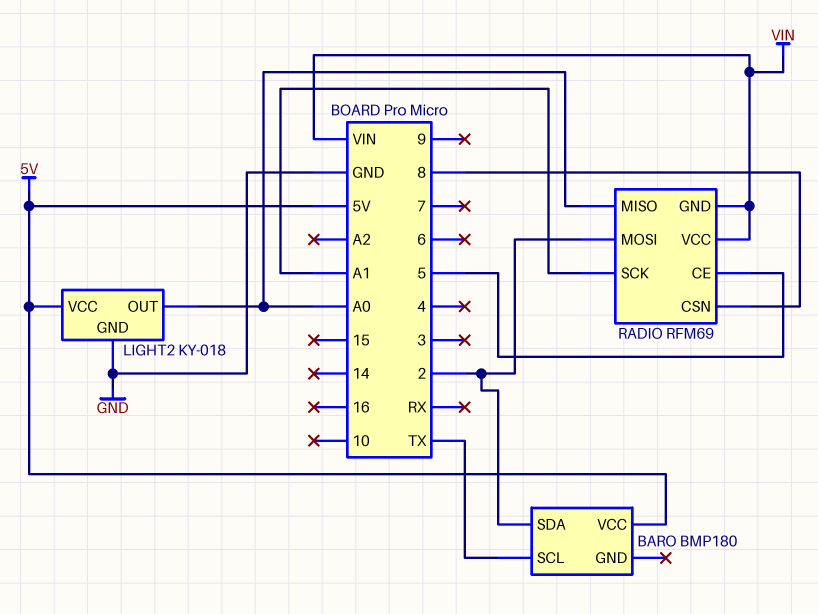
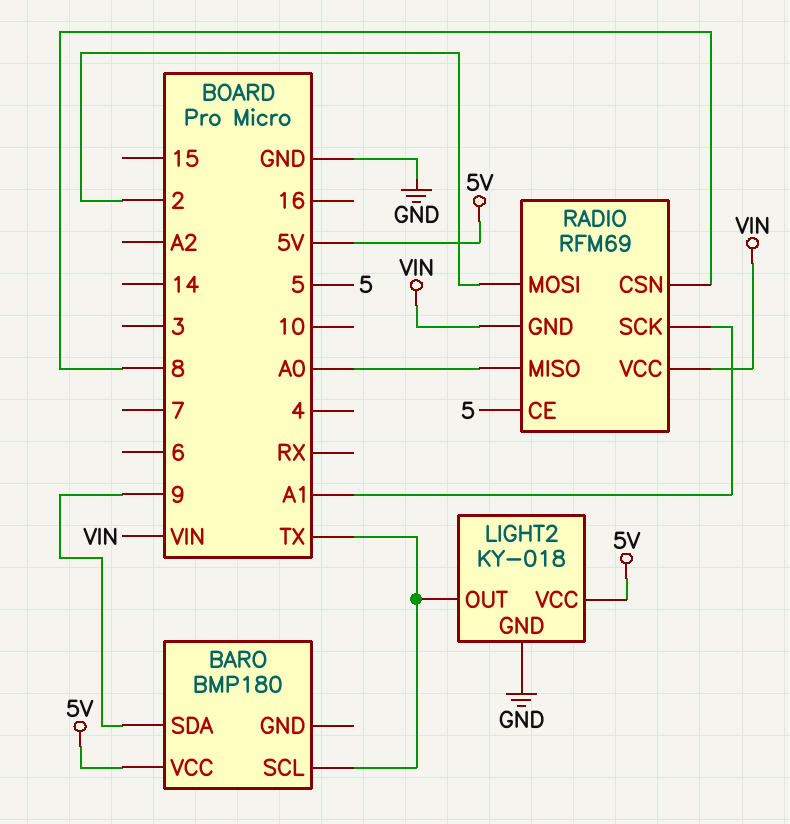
BARO pin SDA: 2 -> 9
LIGHT2 pin OUT: A0 -> TX

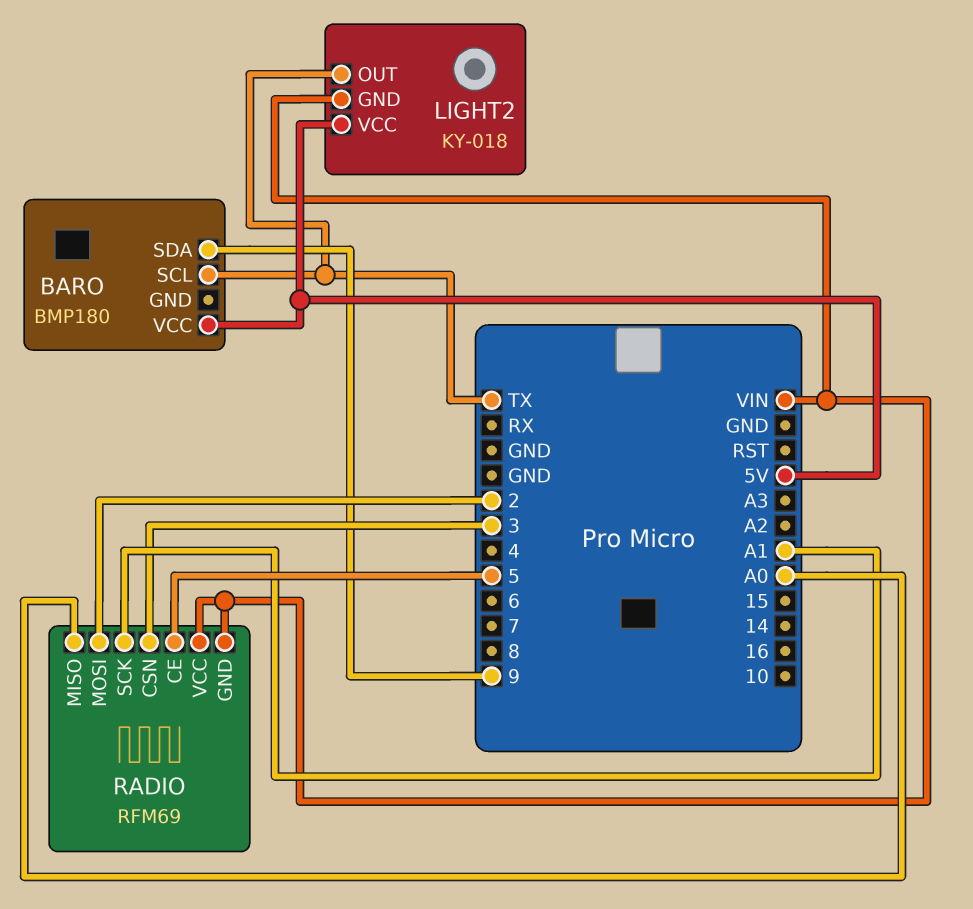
LIGHT2 pin GND: GND -> VIN
RADIO pin CSN: 8 -> 3

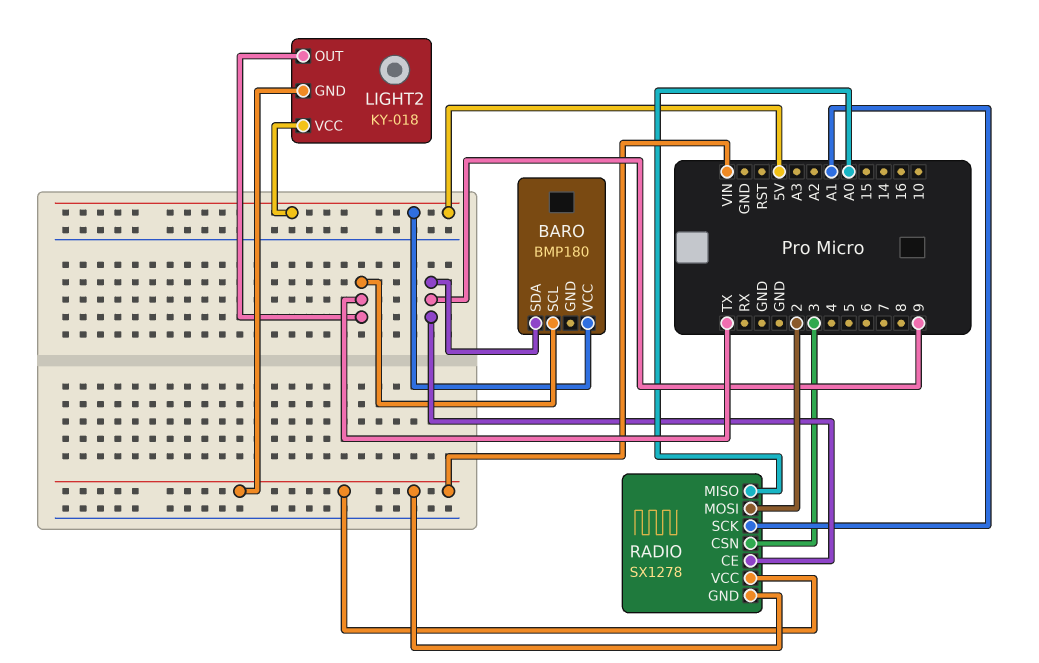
RADIO: RFM69 -> SX1278
RADIO pin CE: 5 -> 9

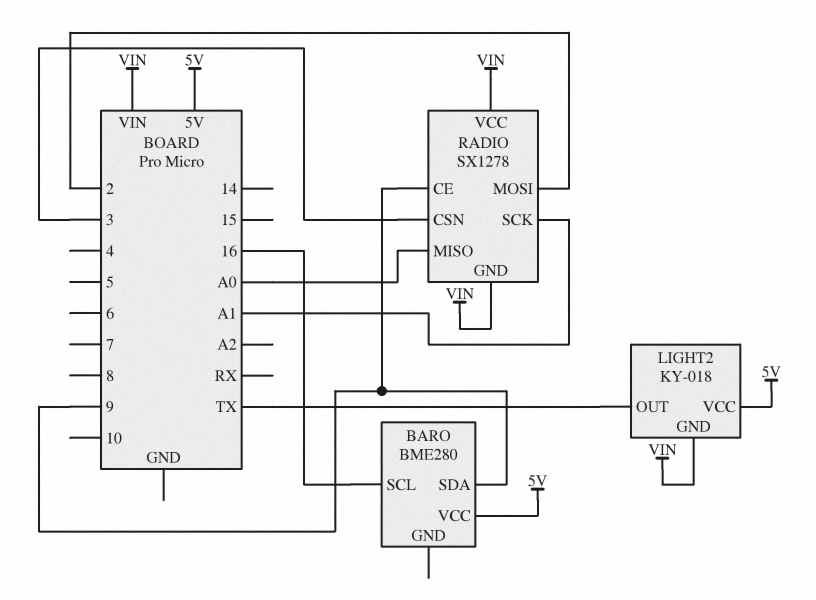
BARO: BMP180 -> BME280
BARO pin SCL: TX -> 16

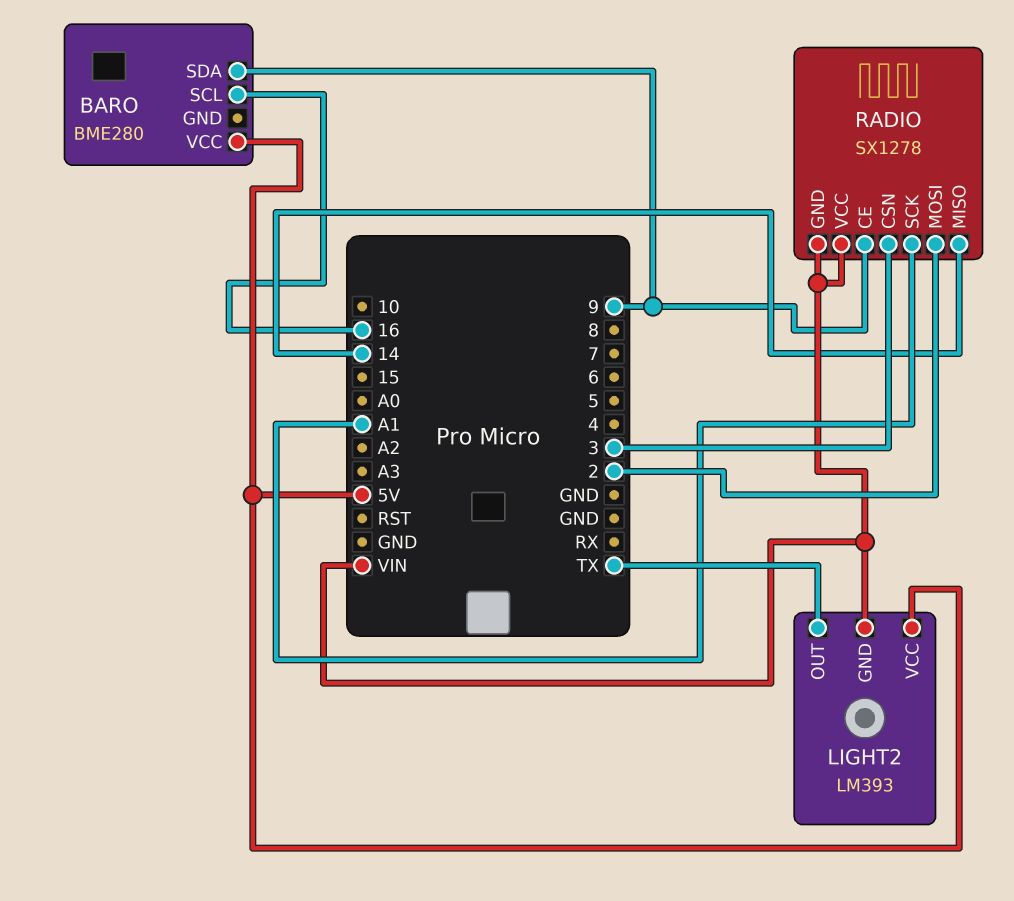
LIGHT2: KY-018 -> LM393
RADIO pin MISO: A0 -> 14

